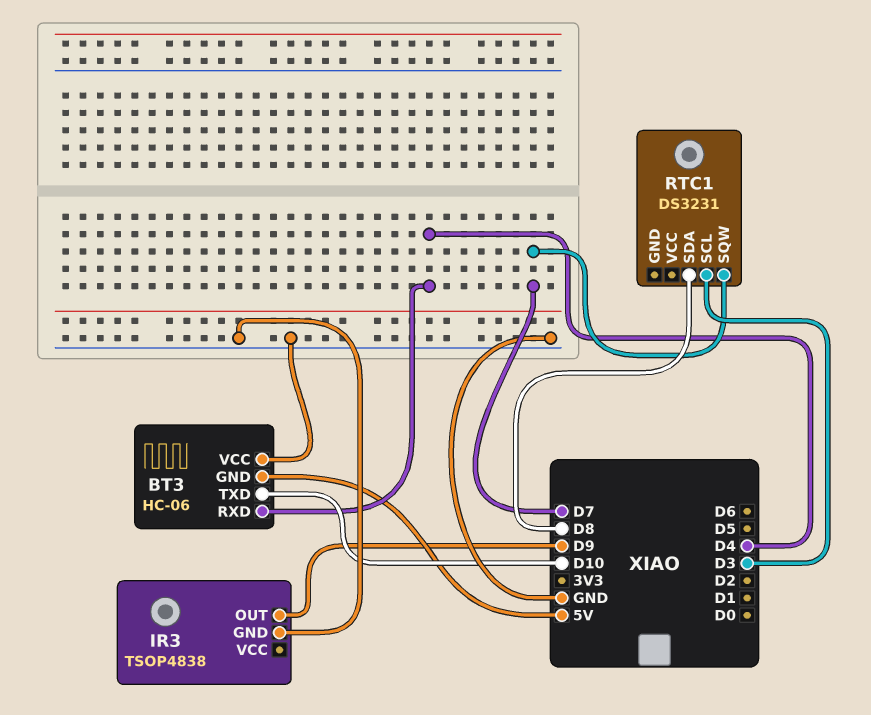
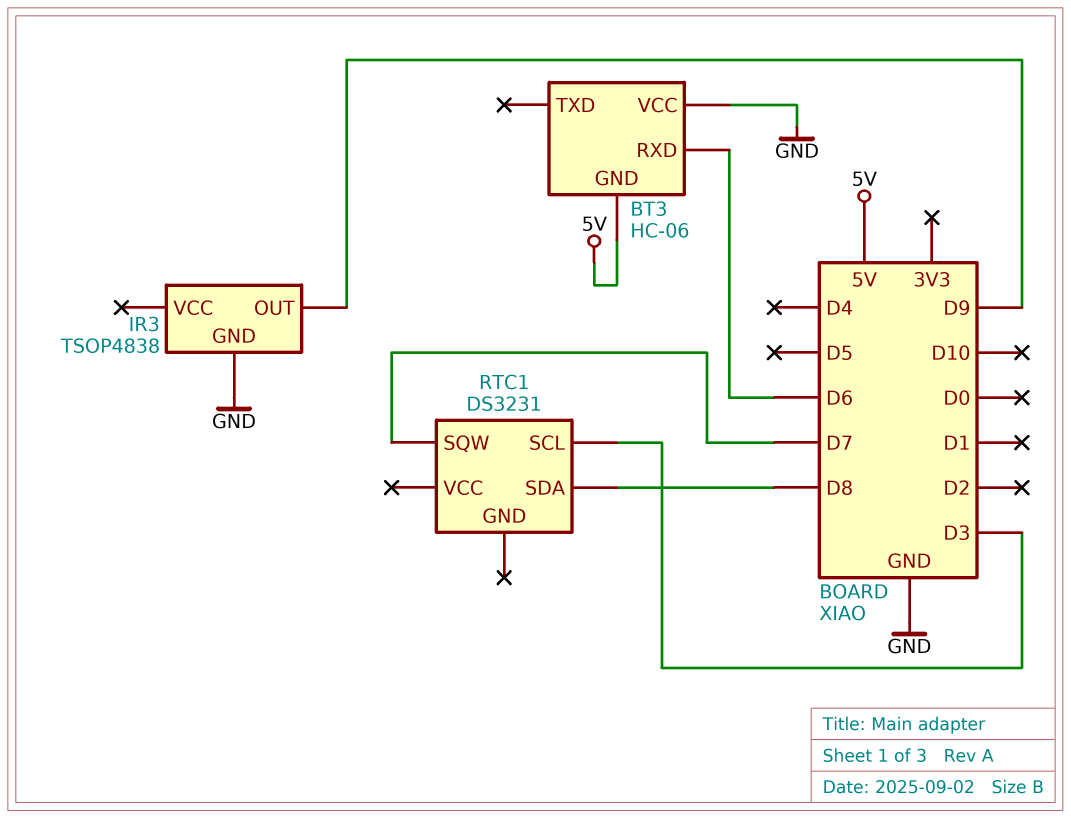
BT3 pin RXD: D4 -> D6
BT3 pin TXD: D10 -> none

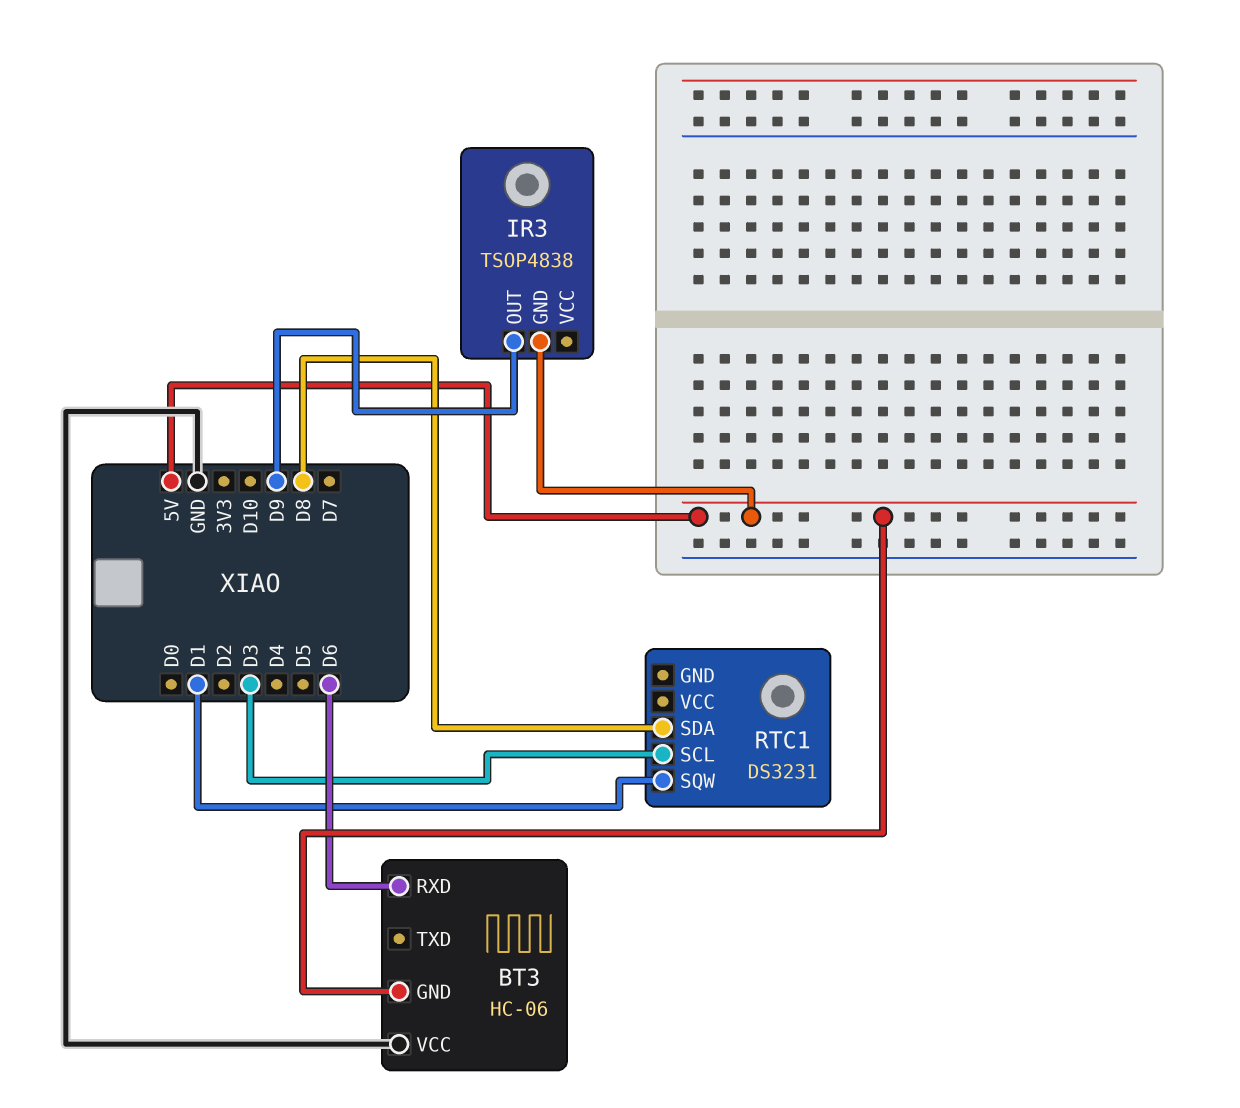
IR3 pin GND: GND -> 5V
RTC1 pin SQW: D7 -> D1

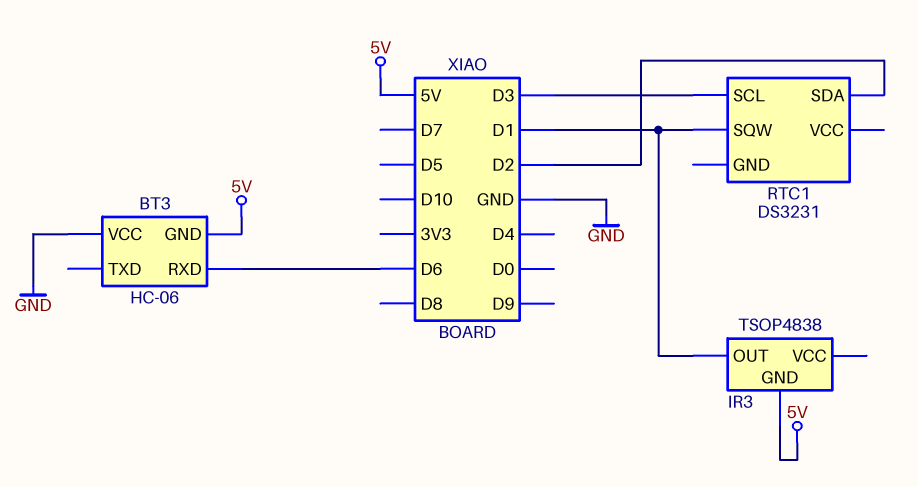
IR3 pin OUT: D9 -> D1
RTC1 pin SDA: D8 -> D2

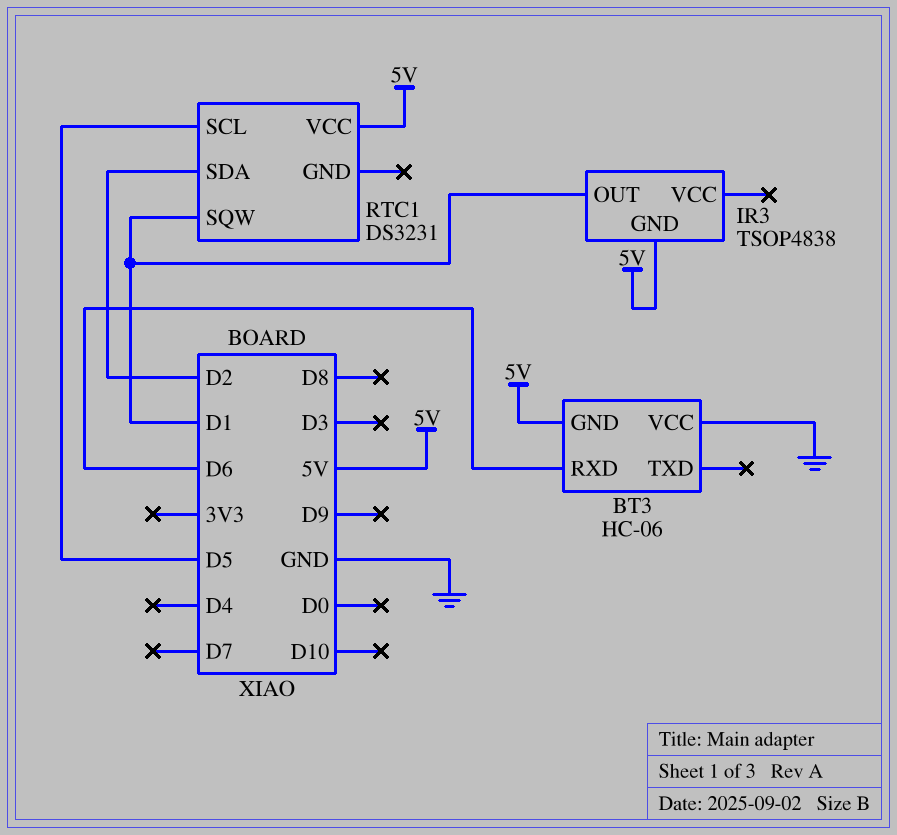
RTC1 pin SCL: D3 -> D5
RTC1 pin VCC: none -> 5V

